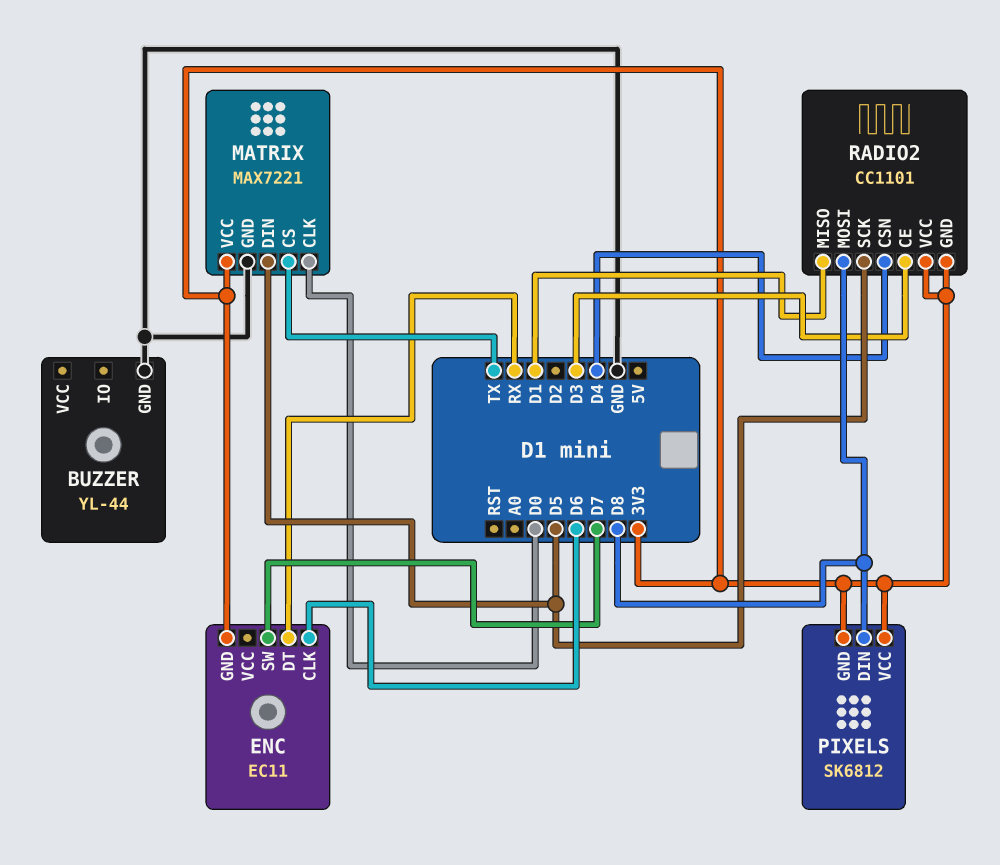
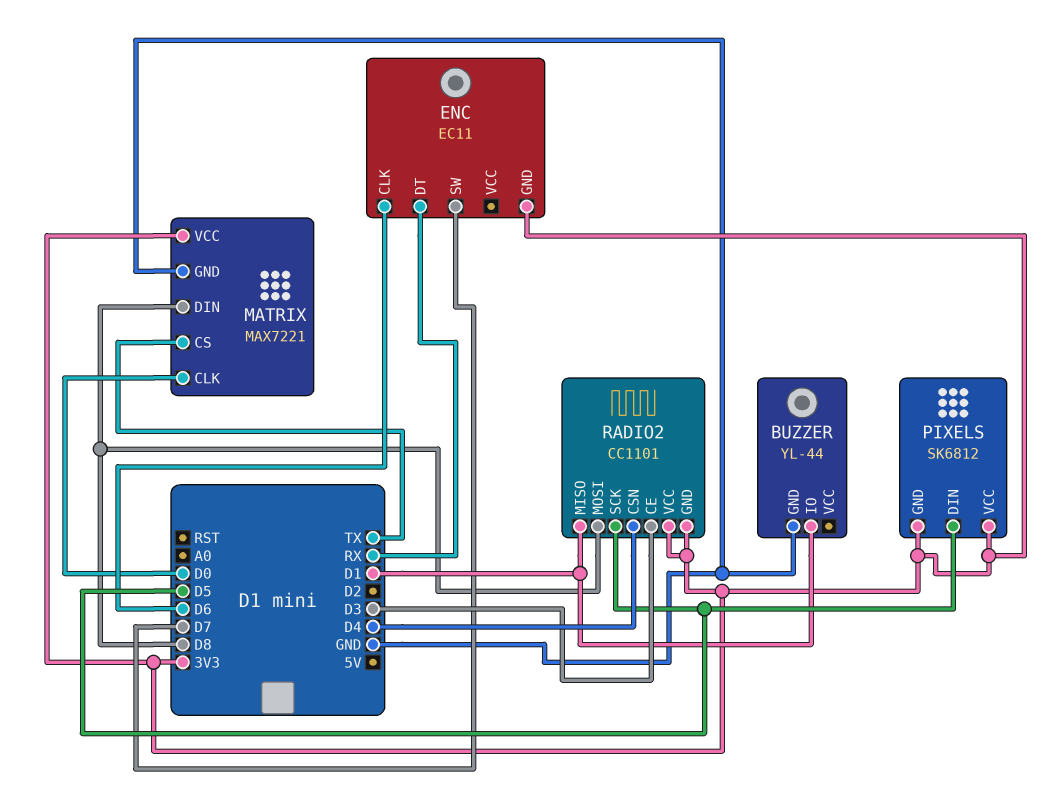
BUZZER pin IO: none -> D1
MATRIX pin DIN: D5 -> D8
PIXELS pin DIN: D8 -> D5

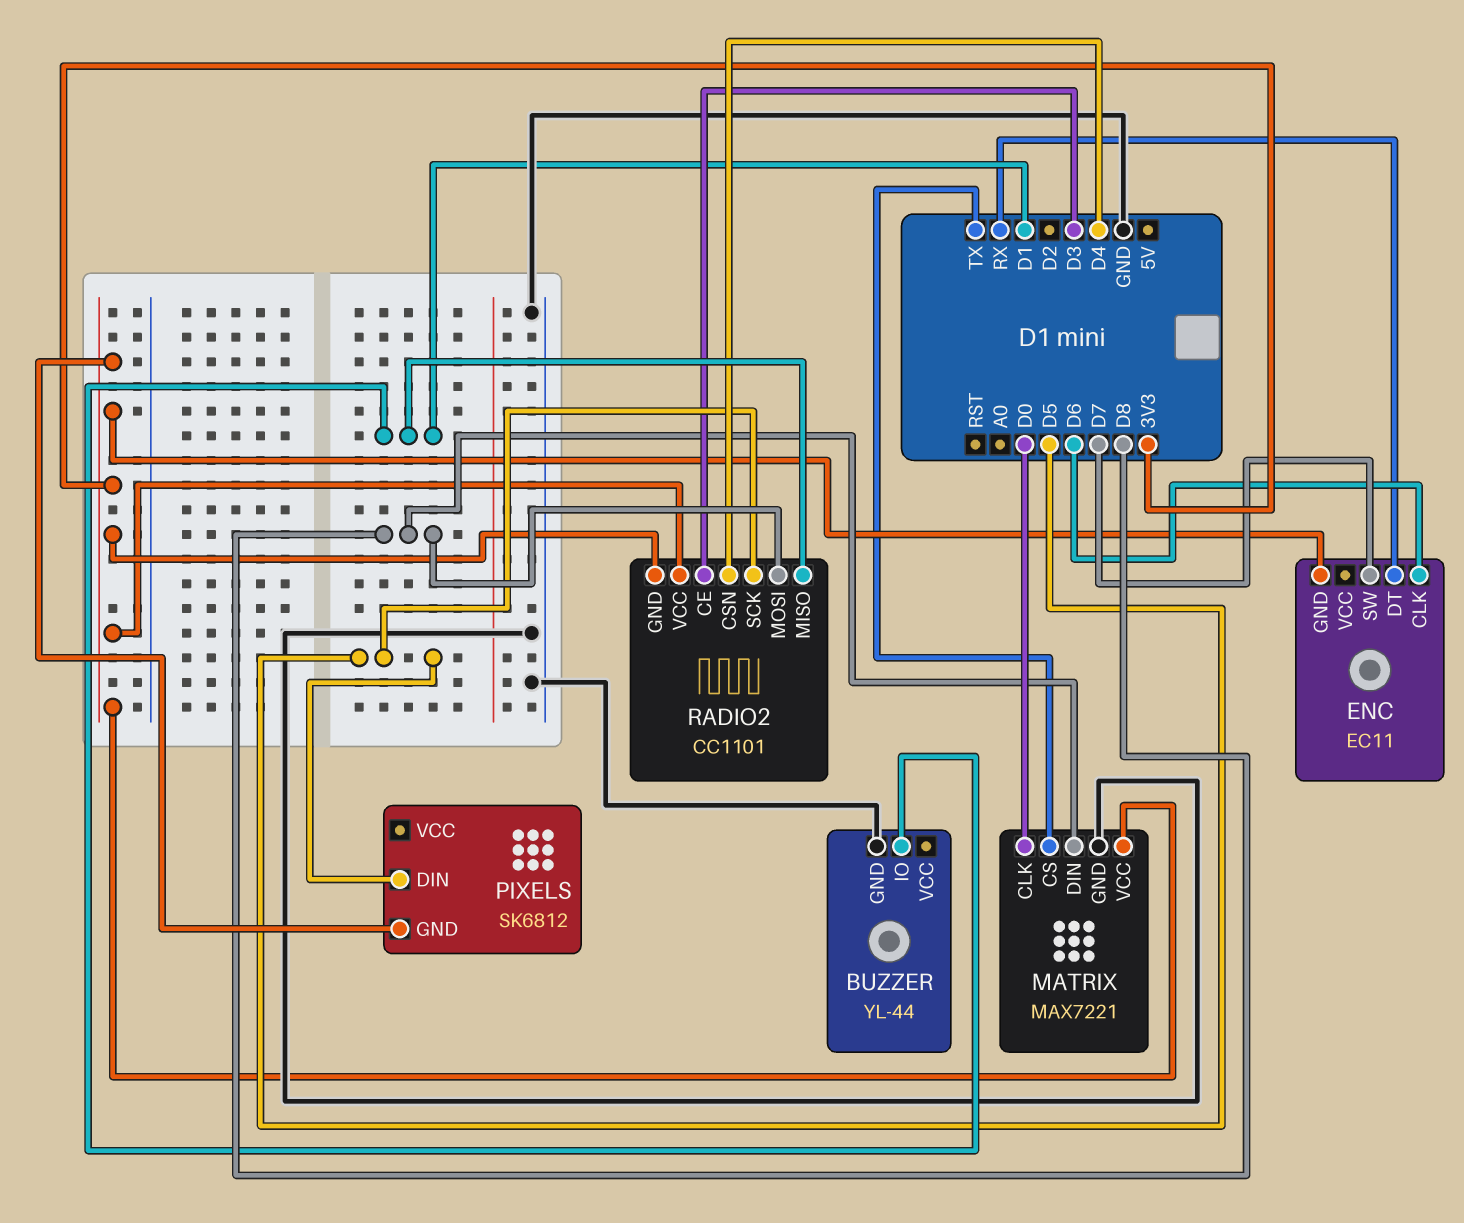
PIXELS pin VCC: 3V3 -> none

